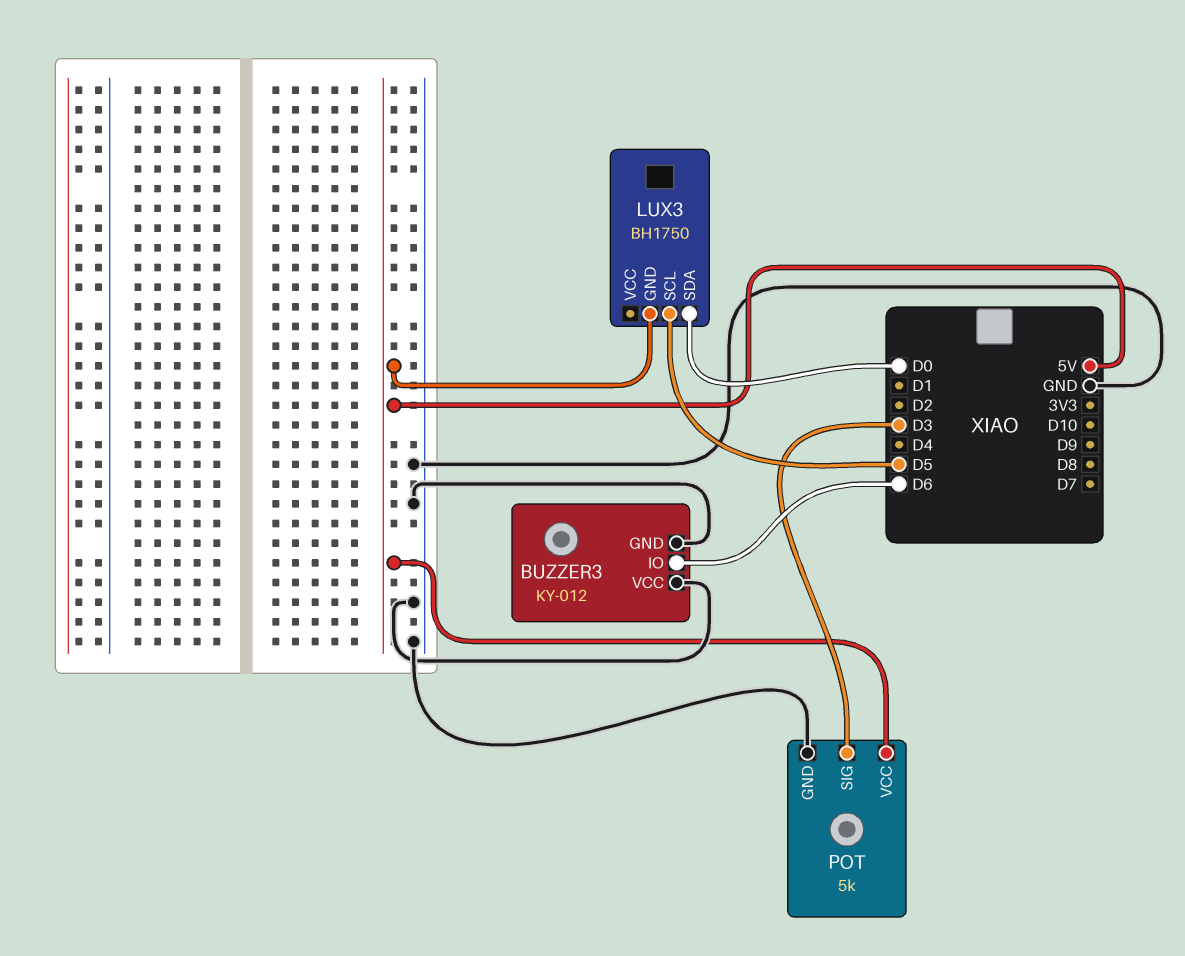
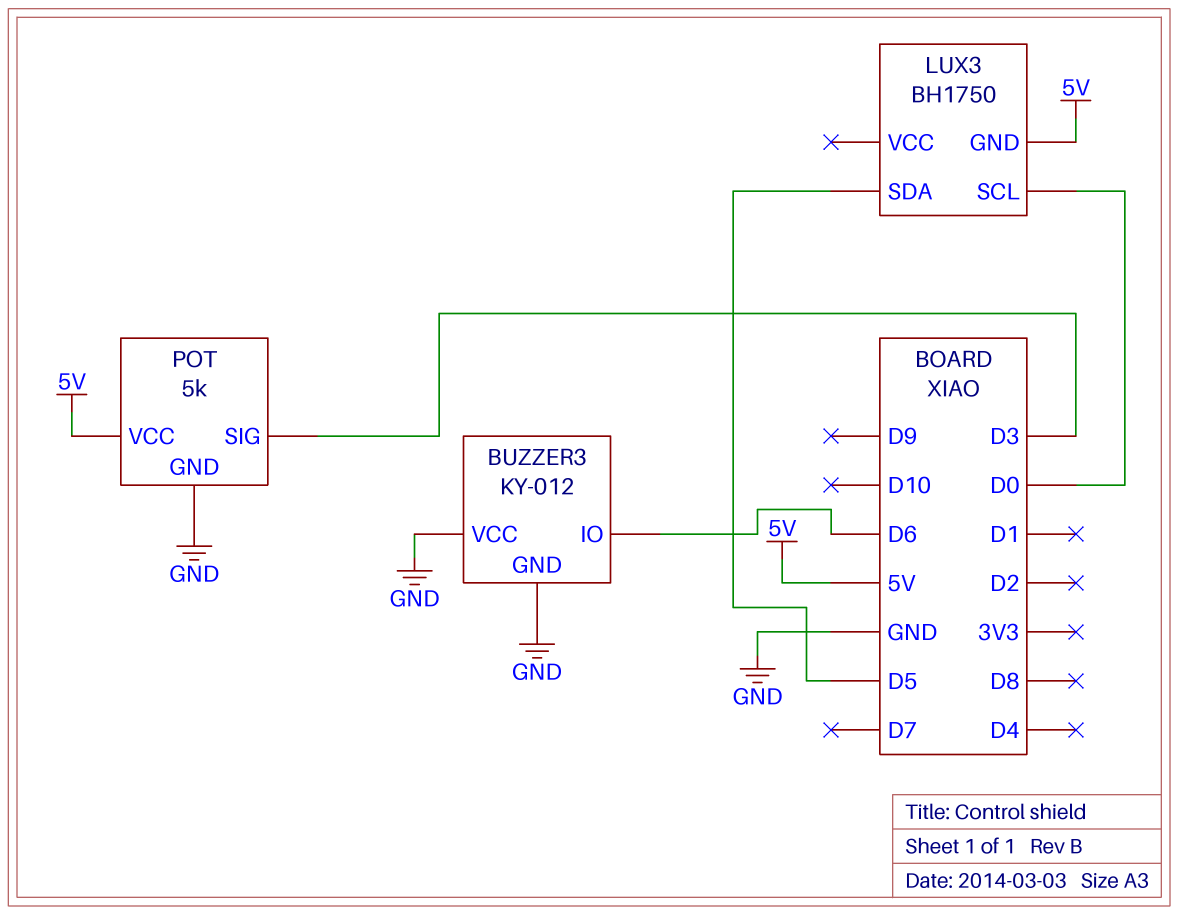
LUX3 pin SCL: D5 -> D0
LUX3 pin SDA: D0 -> D5

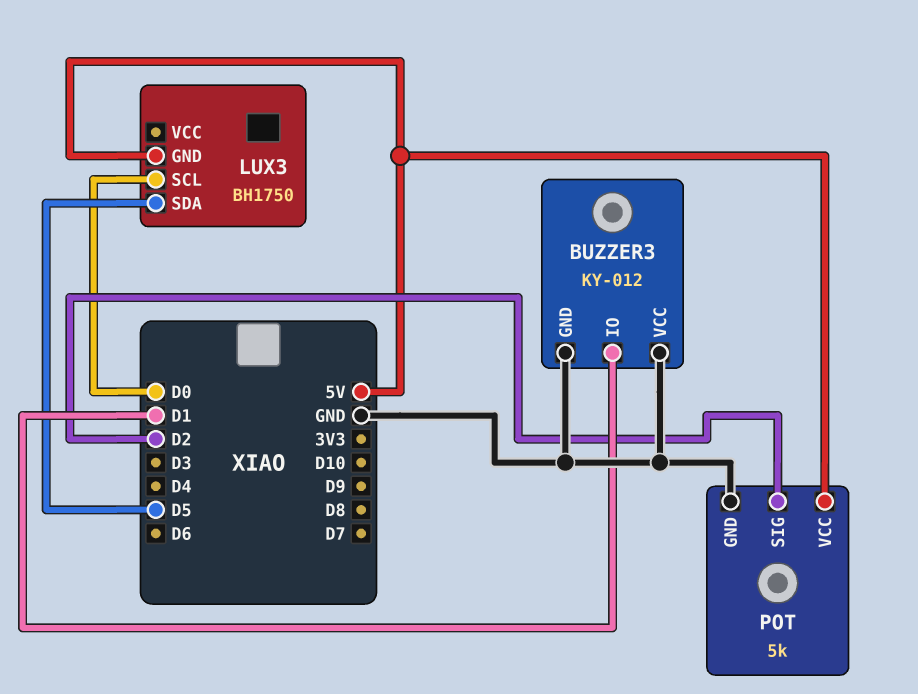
BUZZER3 pin IO: D6 -> D1
POT pin SIG: D3 -> D2

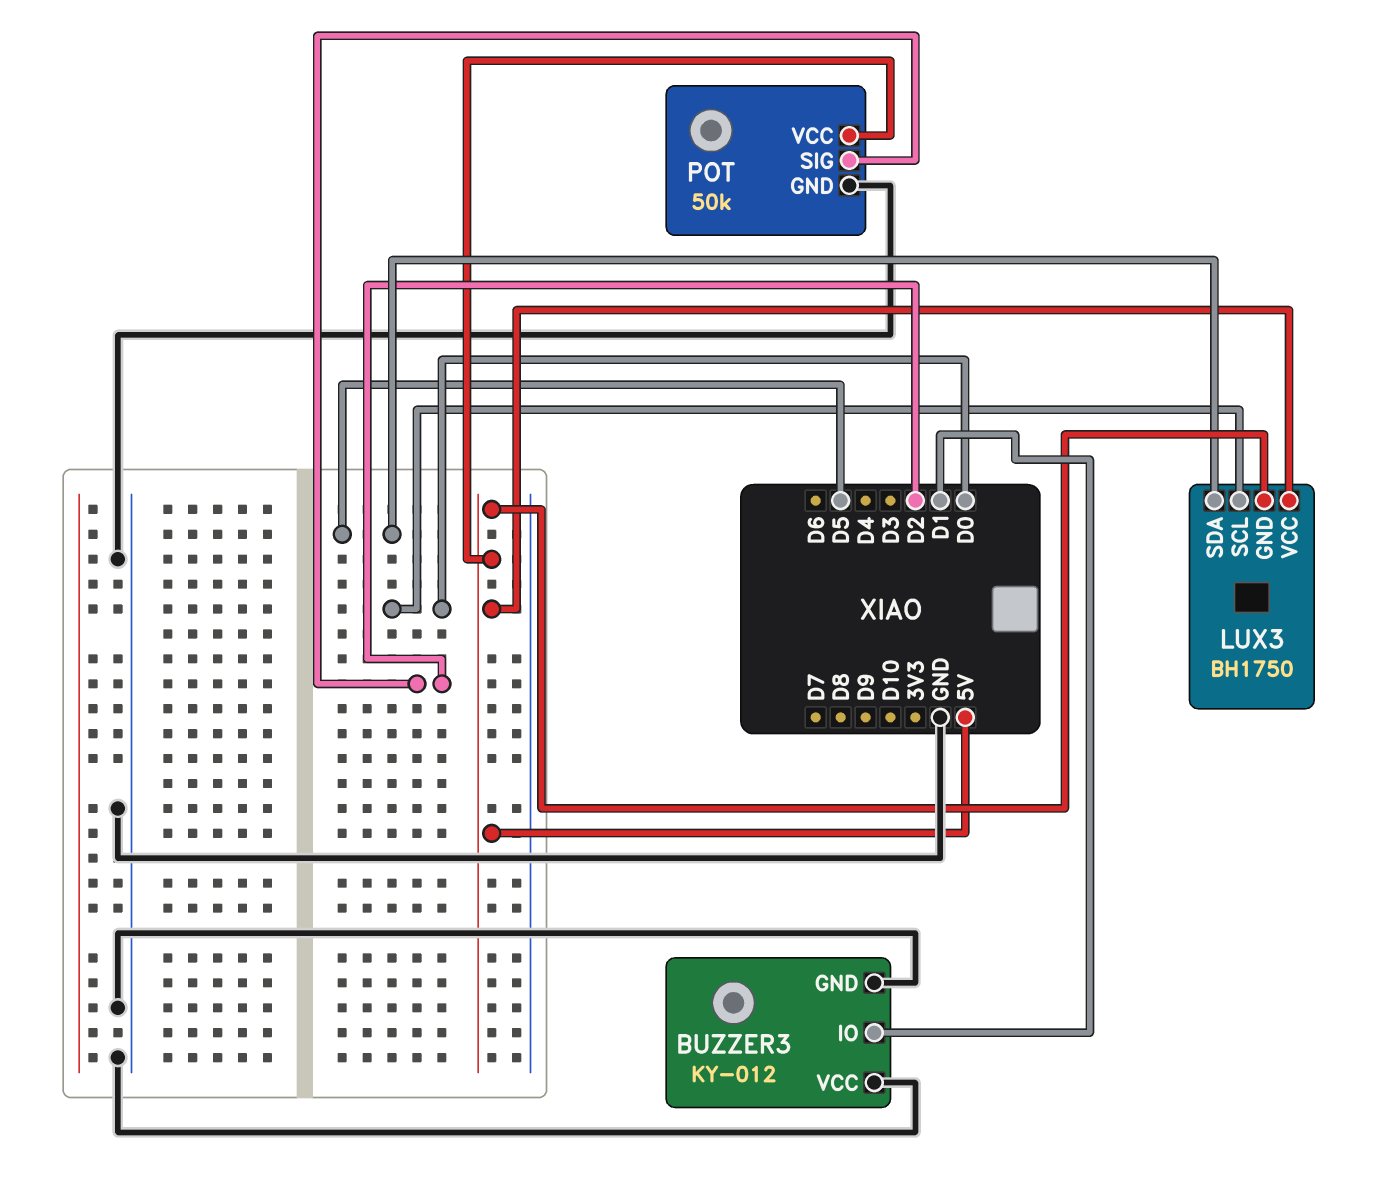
LUX3 pin VCC: none -> 5V
POT: 5k -> 50k

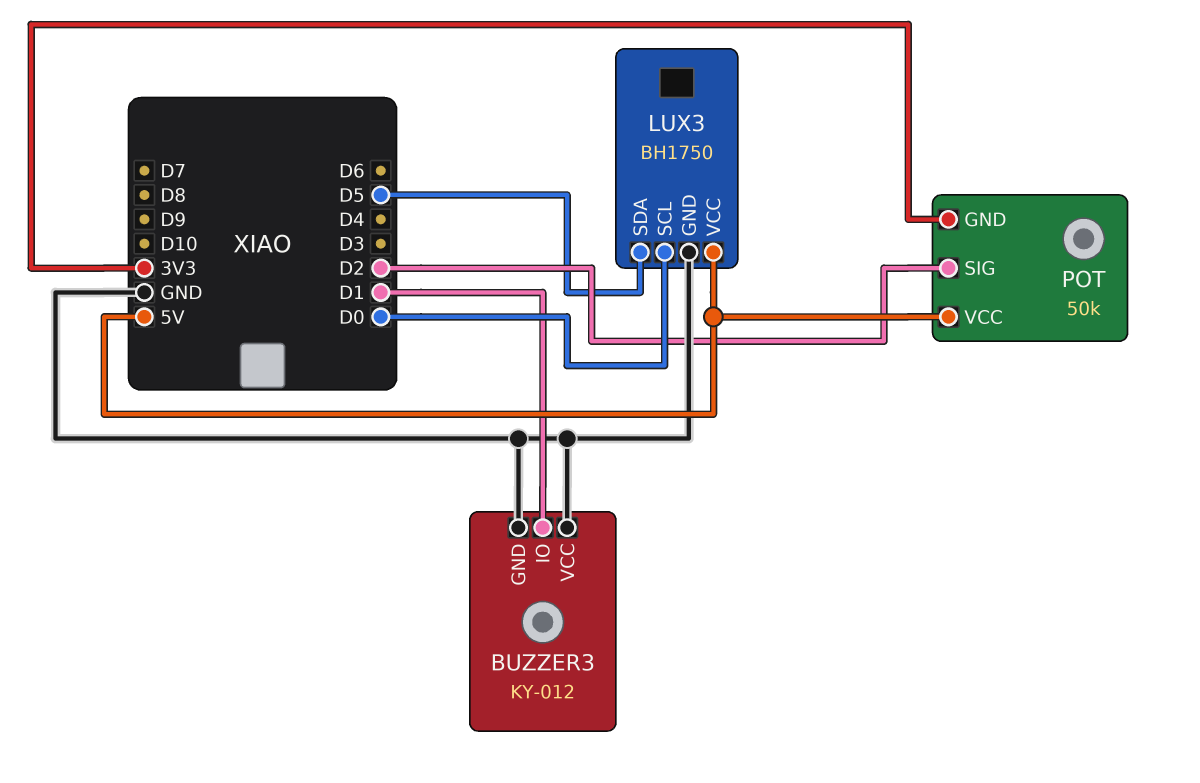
LUX3 pin GND: 5V -> GND
POT pin GND: GND -> 3V3

